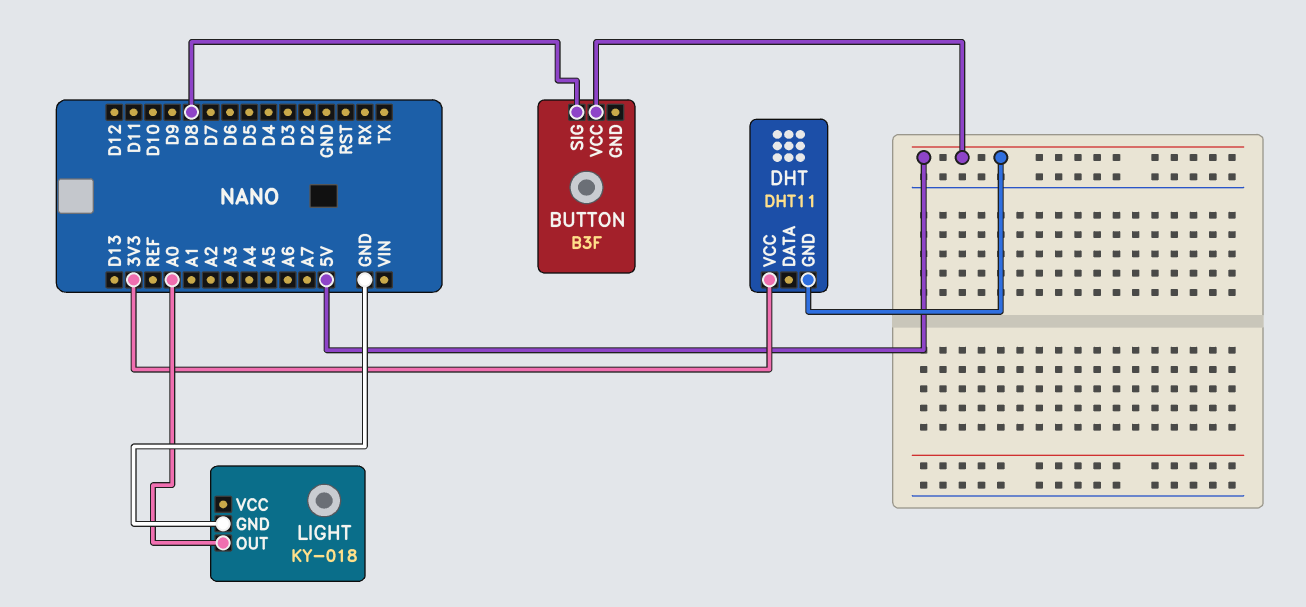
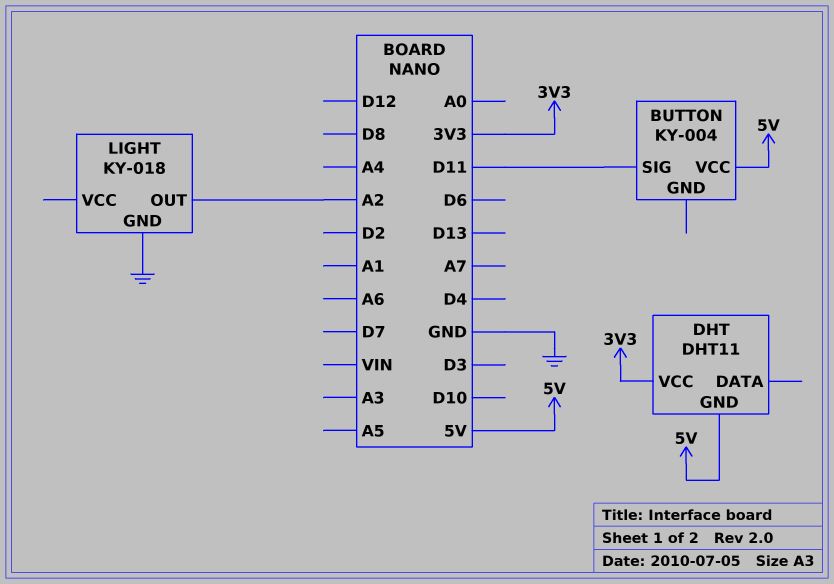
BUTTON: B3F -> KY-004
BUTTON pin SIG: D8 -> D11
LIGHT pin OUT: A0 -> A2

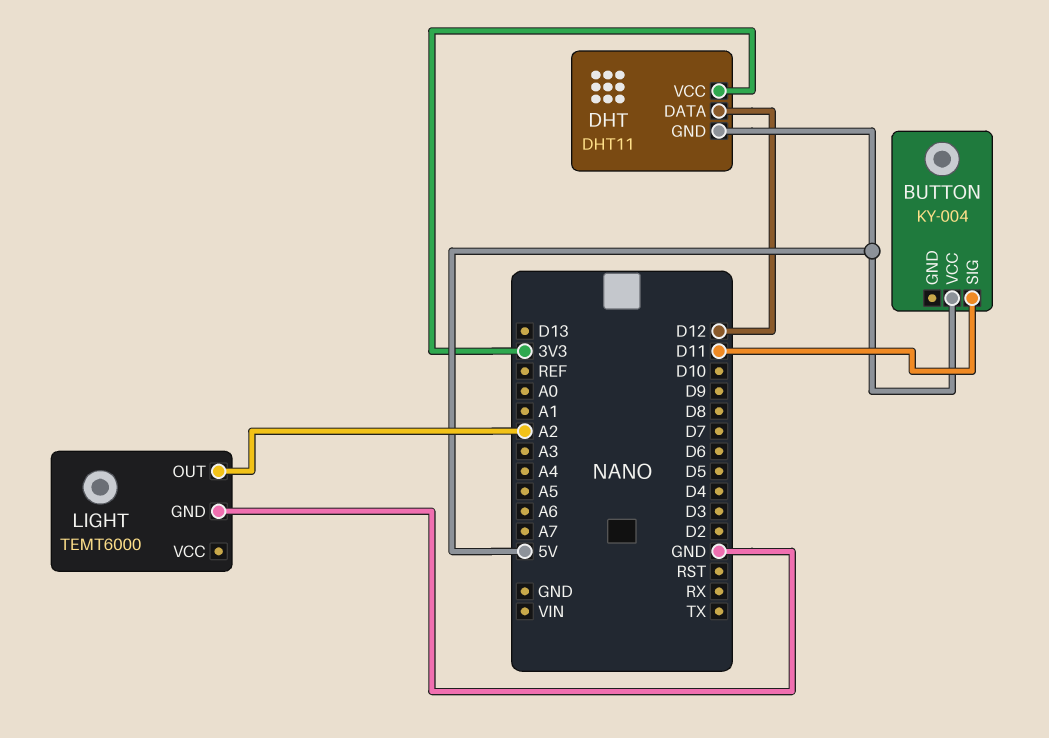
DHT pin DATA: none -> D12
LIGHT: KY-018 -> TEMT6000

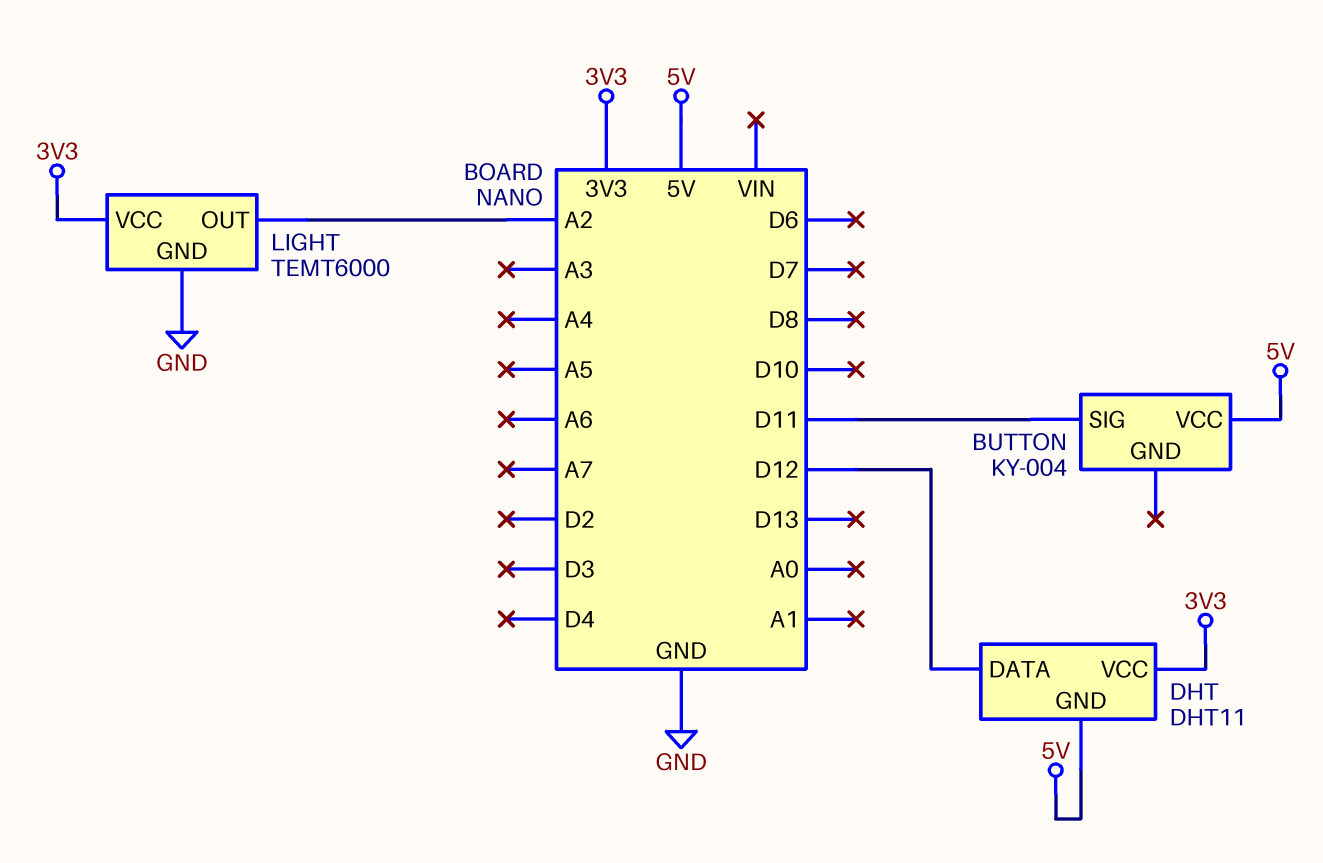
LIGHT pin VCC: none -> 3V3

